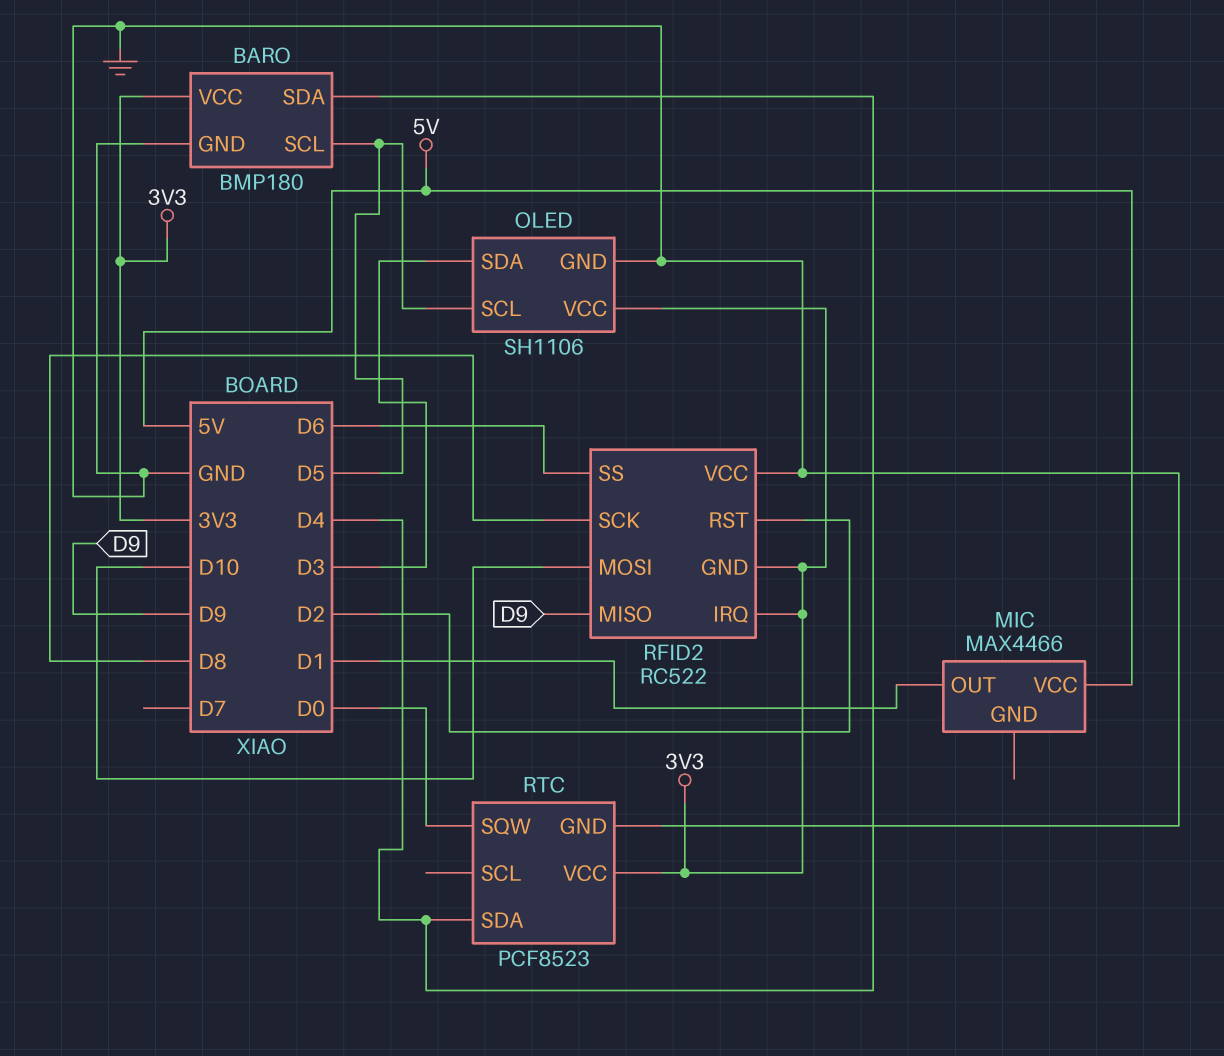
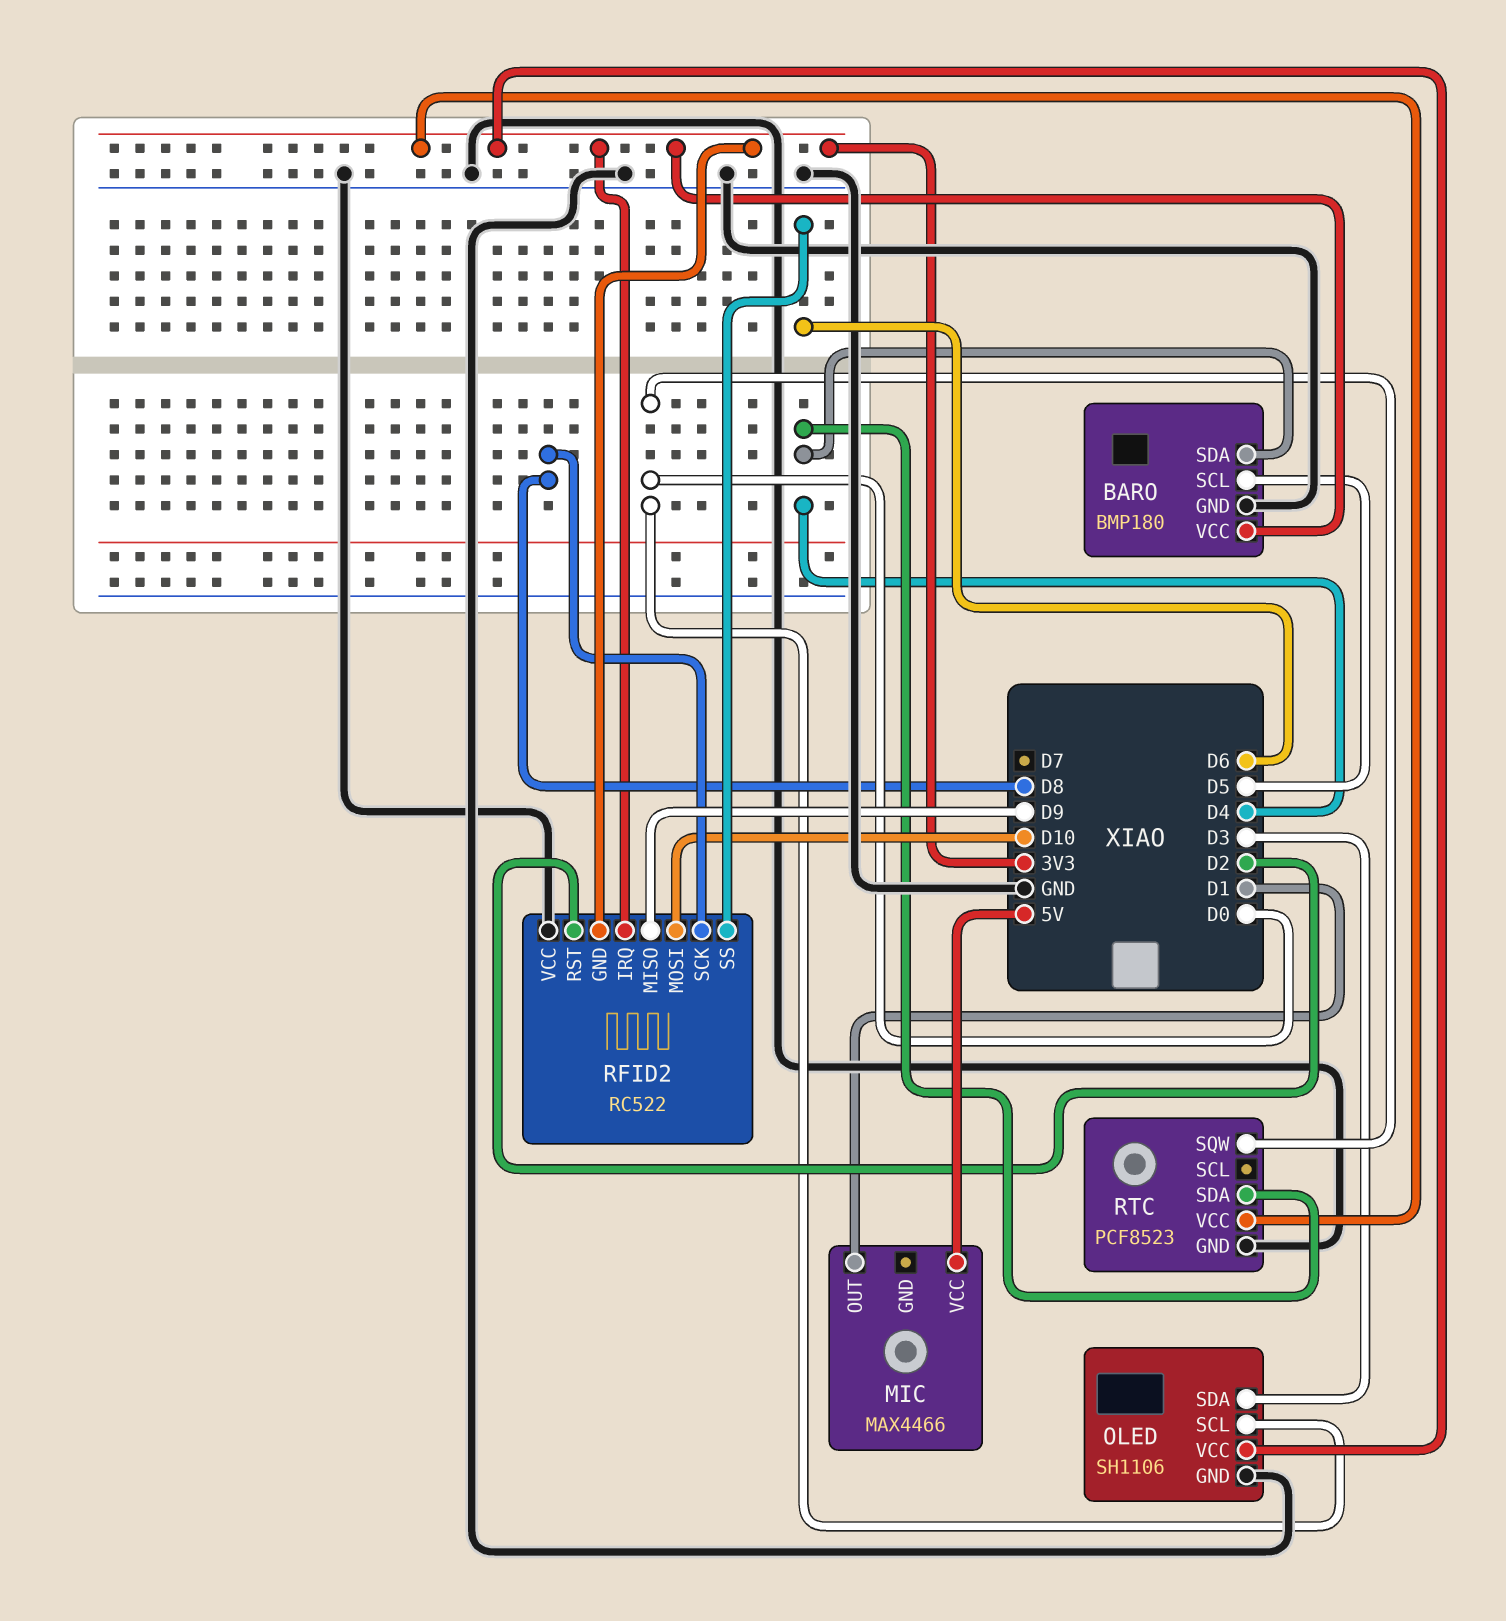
OLED pin SCL: D5 -> D0

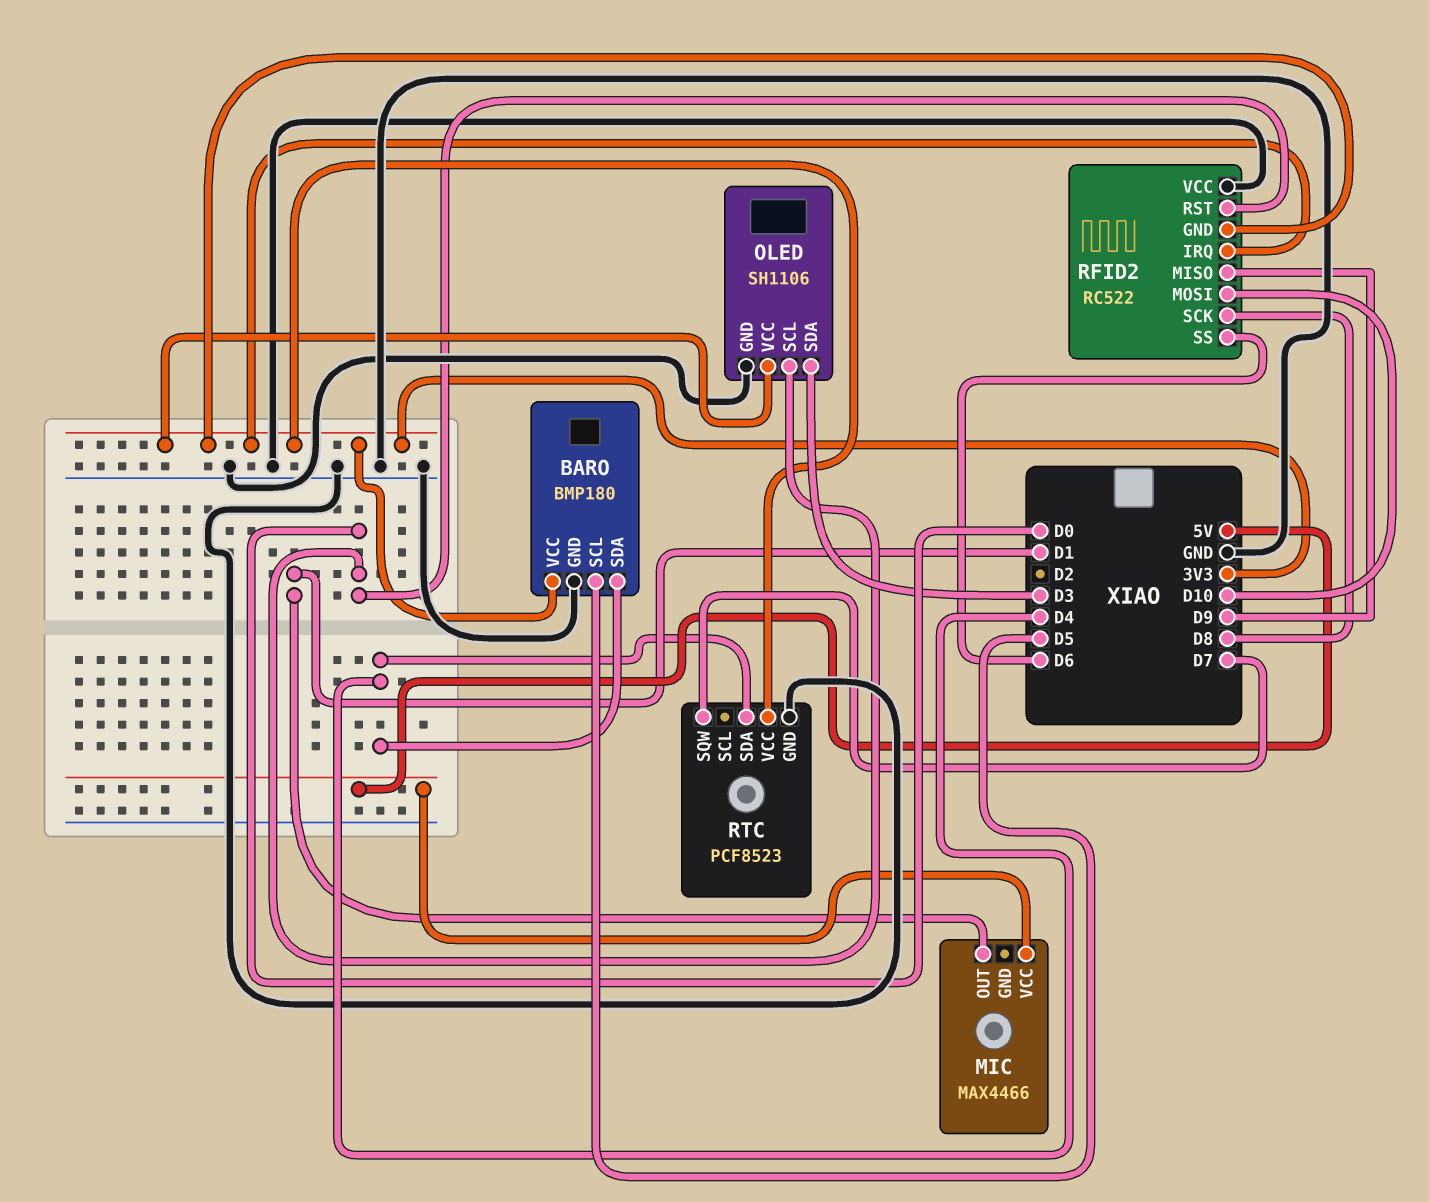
RFID2 pin RST: D2 -> D0
RTC pin SQW: D0 -> D7

